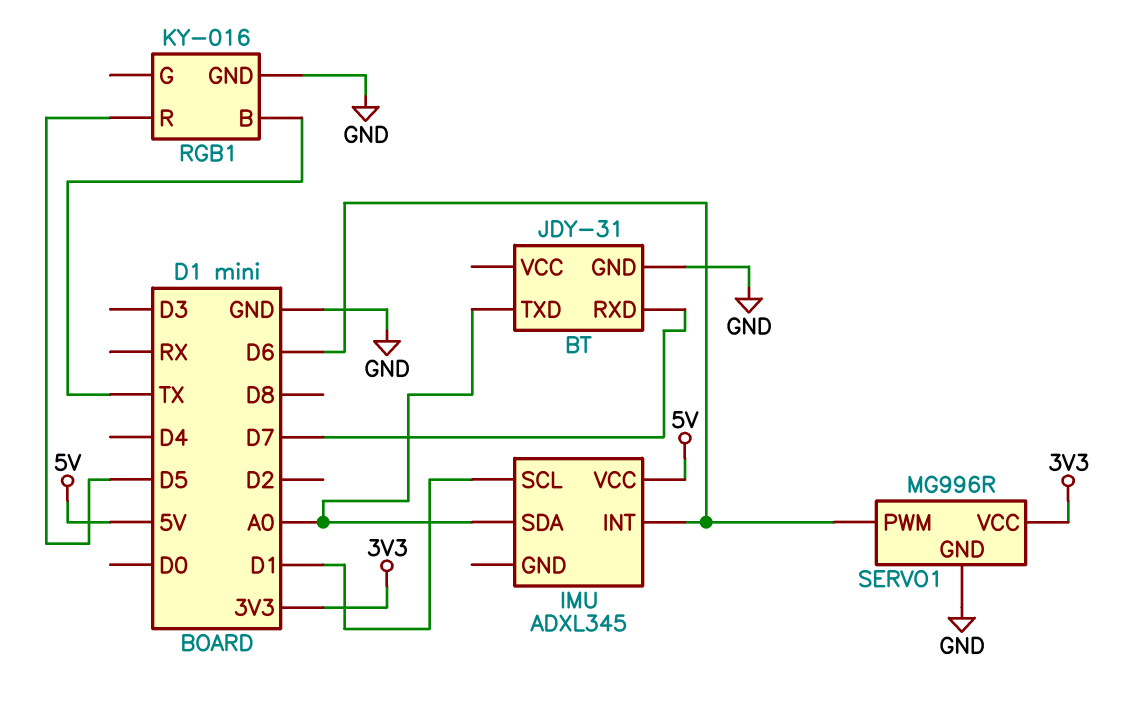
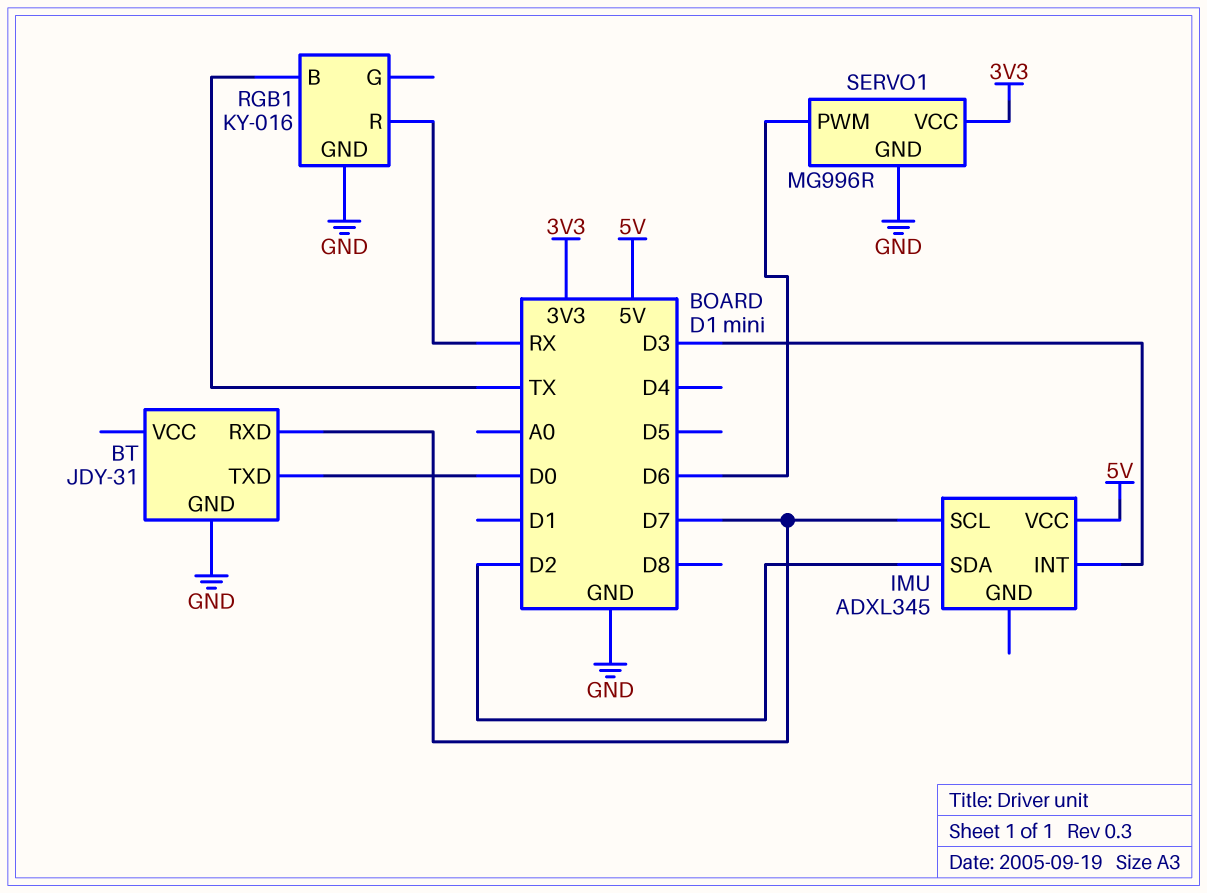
BT pin TXD: A0 -> D0
IMU pin INT: D6 -> D3
IMU pin SCL: D1 -> D7
IMU pin SDA: A0 -> D2
RGB1 pin R: D5 -> RX

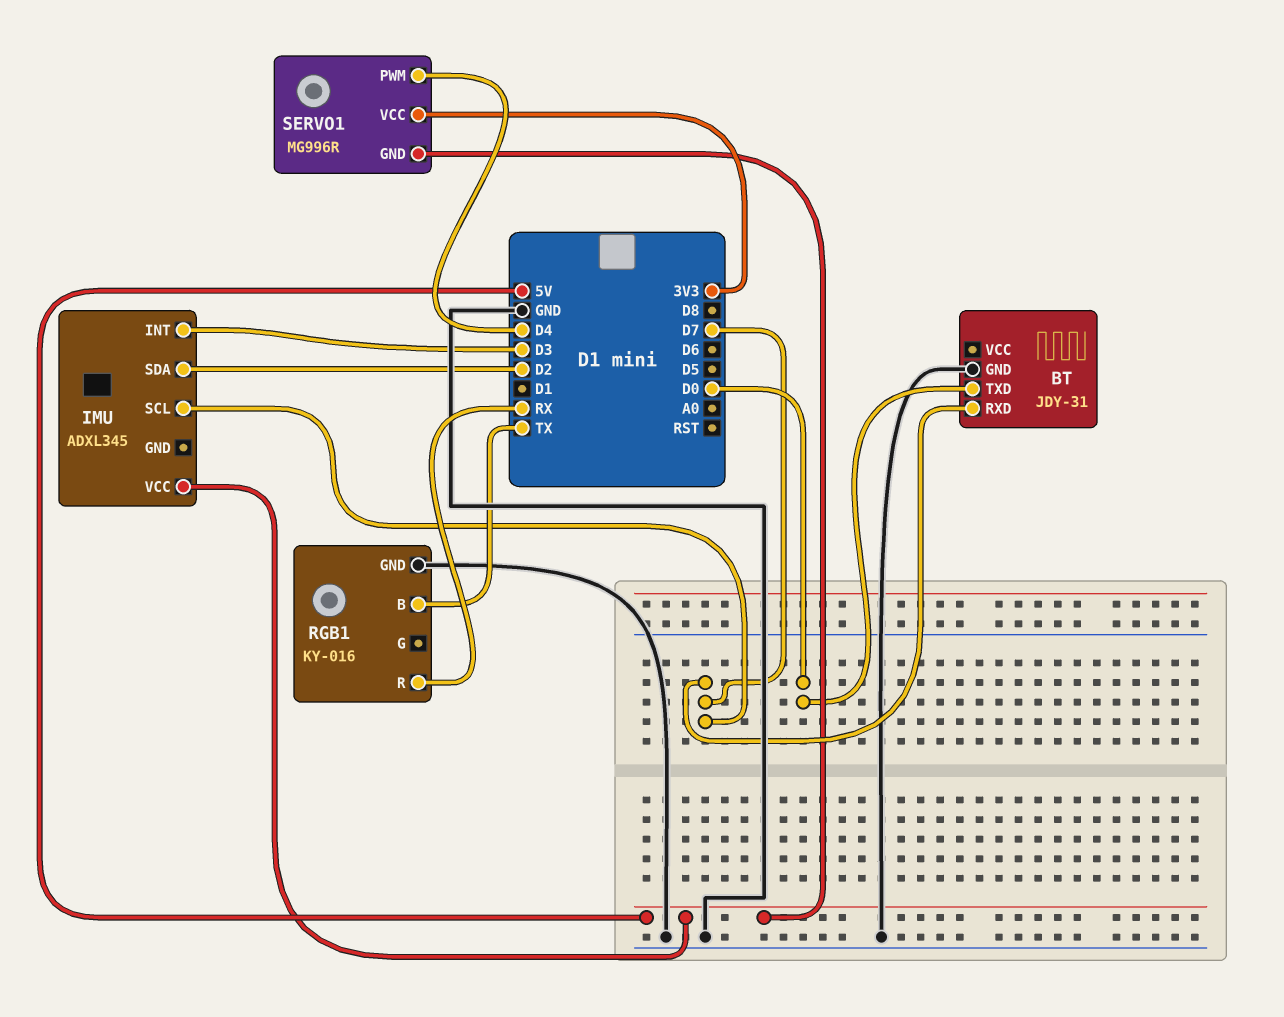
SERVO1 pin GND: GND -> 5V
SERVO1 pin PWM: D6 -> D4

